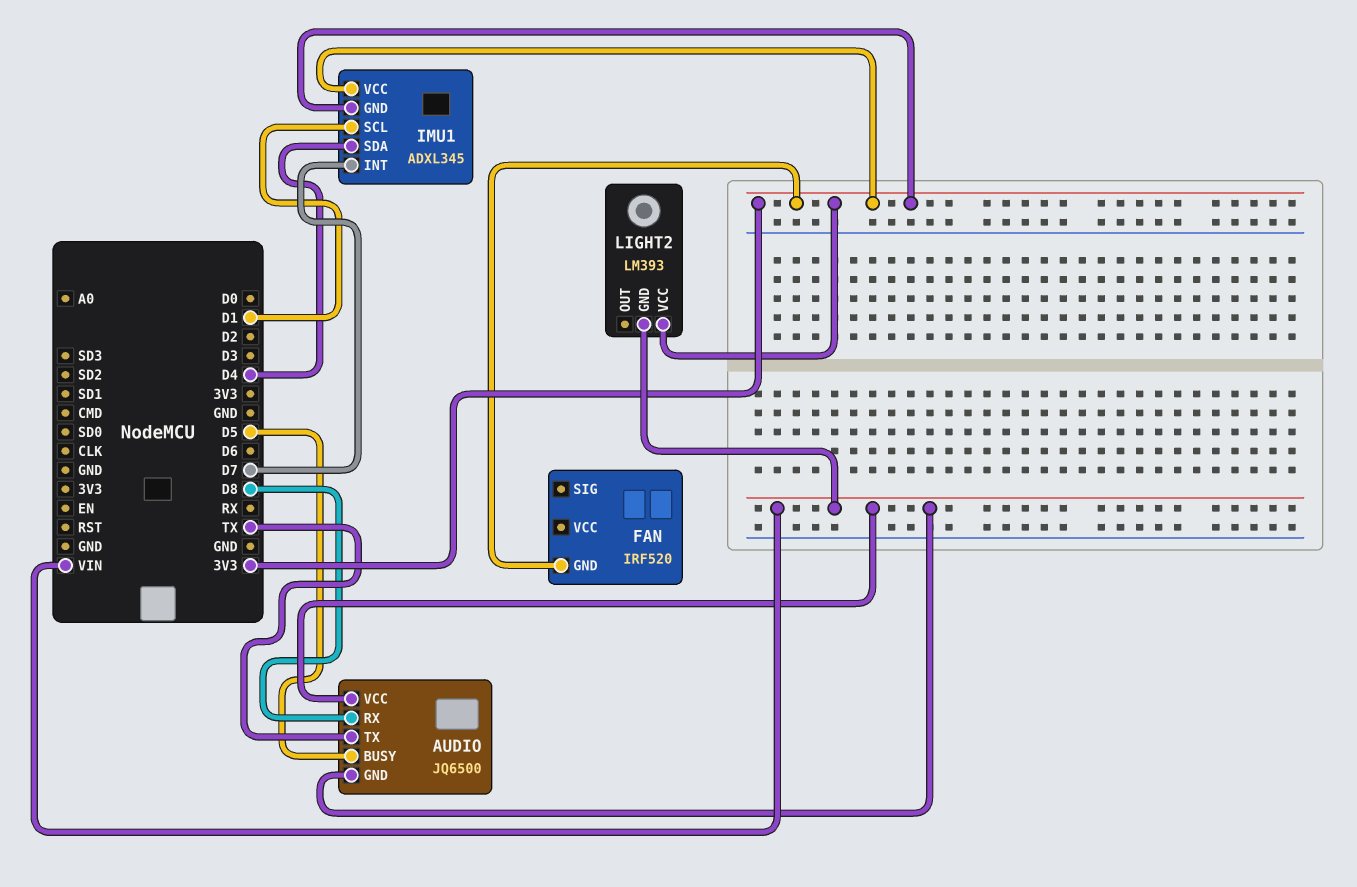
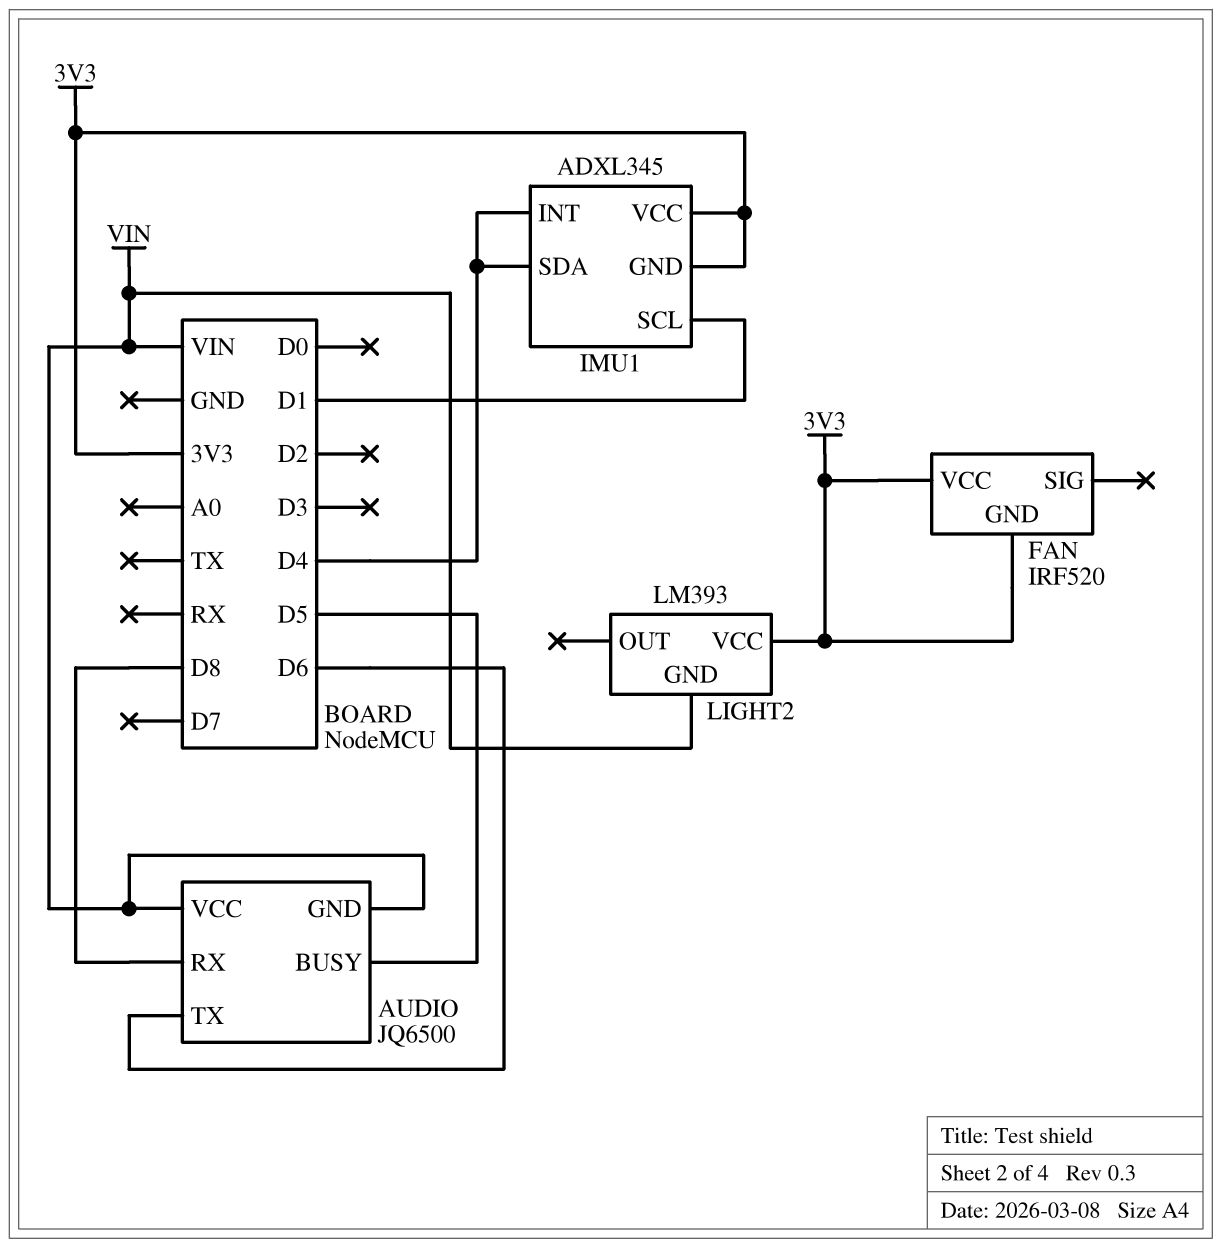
AUDIO pin TX: TX -> D6
FAN pin VCC: none -> 3V3
IMU1 pin INT: D7 -> D4

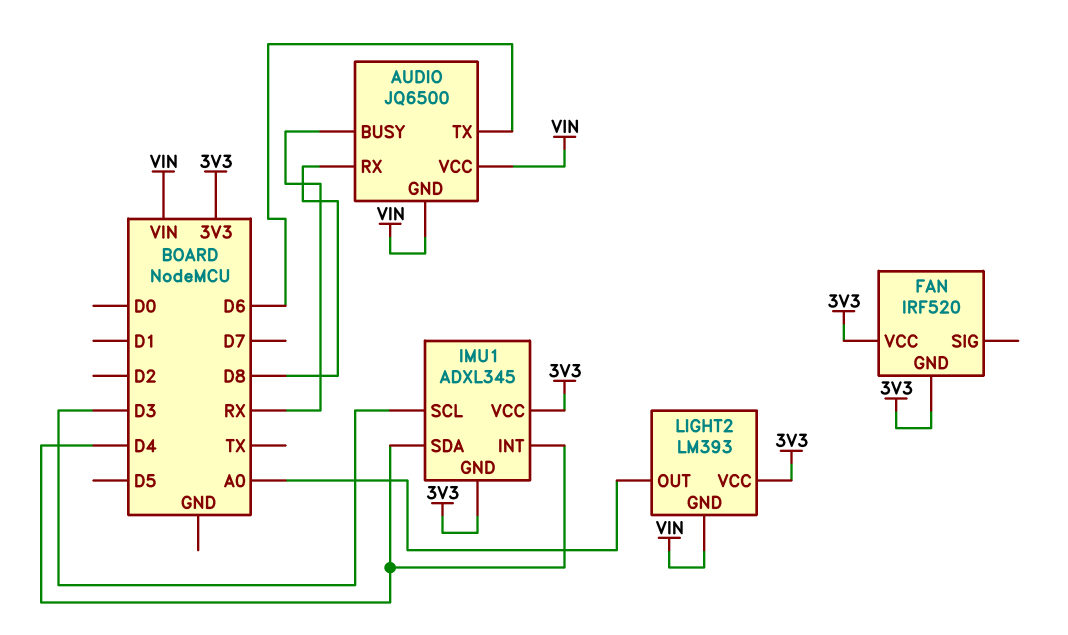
AUDIO pin BUSY: D5 -> RX
IMU1 pin SCL: D1 -> D3
LIGHT2 pin OUT: none -> A0

